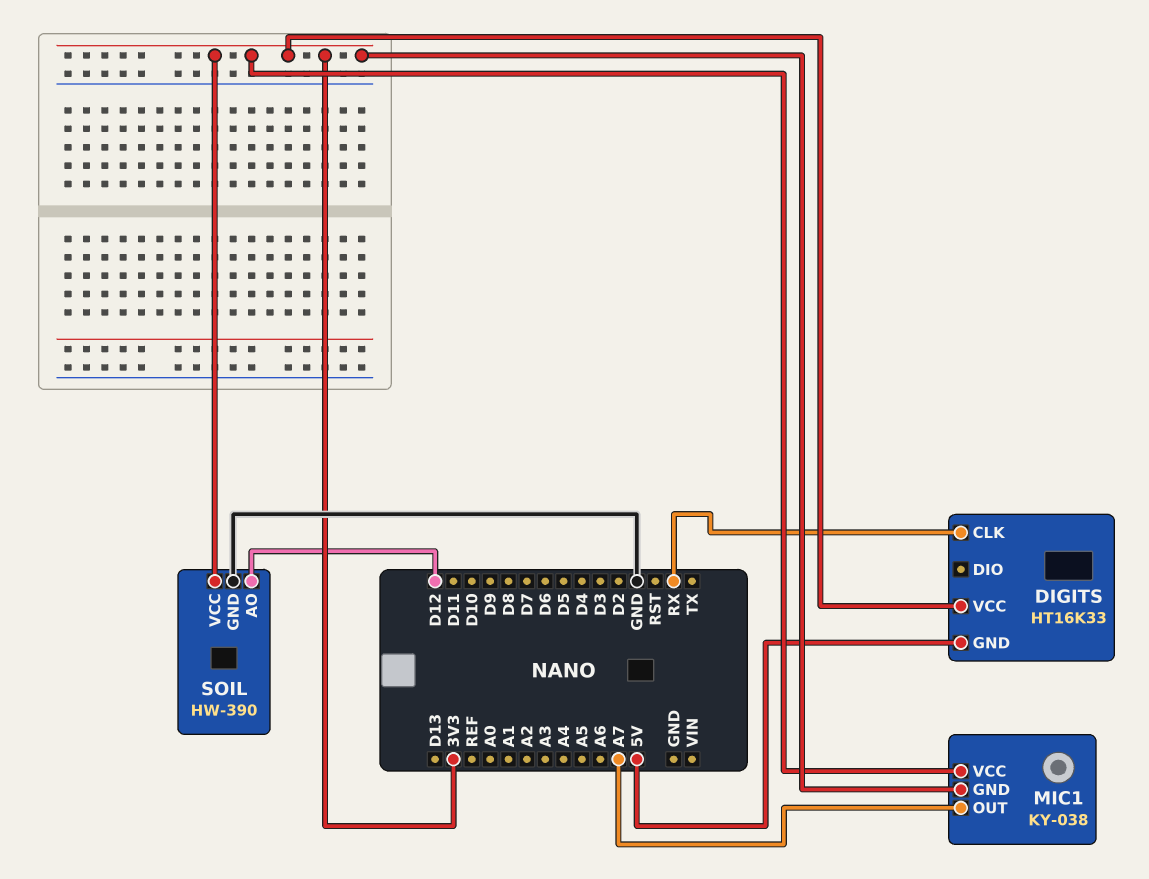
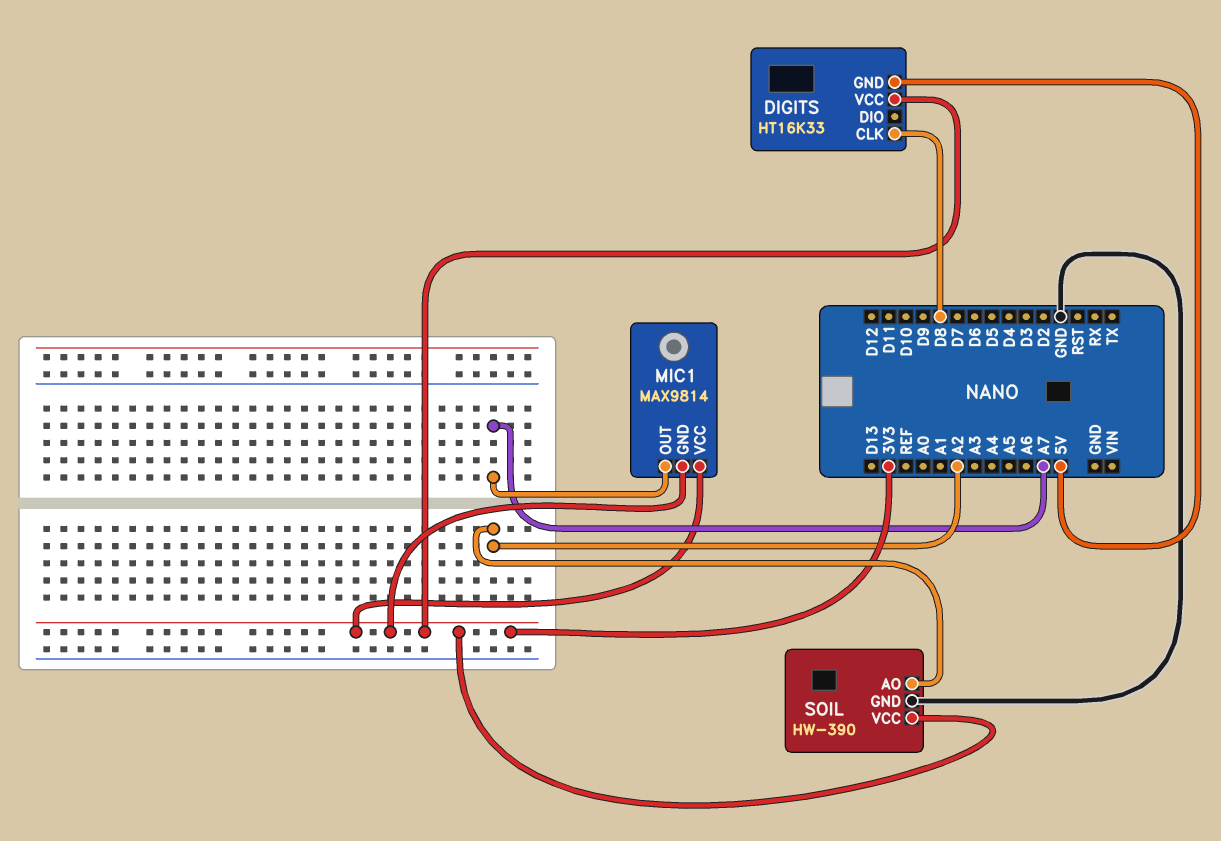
DIGITS pin CLK: RX -> D8
MIC1: KY-038 -> MAX9814
SOIL pin AO: D12 -> A2

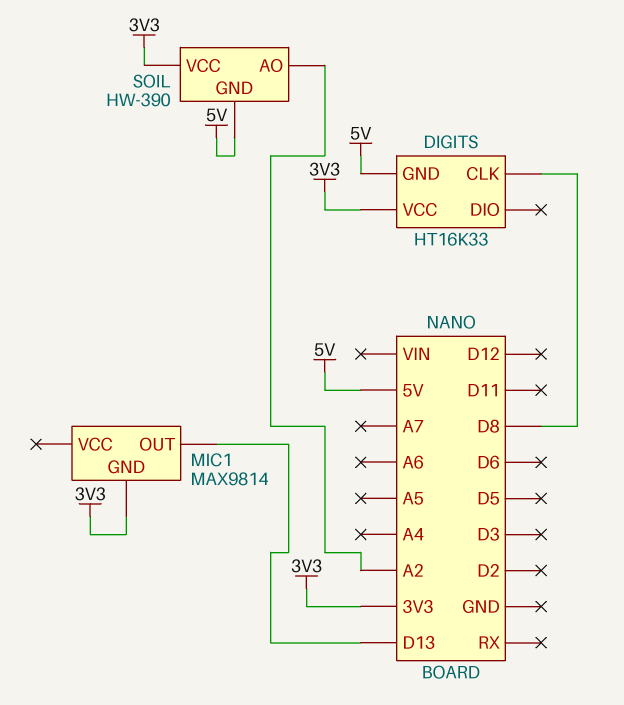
MIC1 pin OUT: A7 -> D13
MIC1 pin VCC: 3V3 -> none
SOIL pin GND: GND -> 5V

